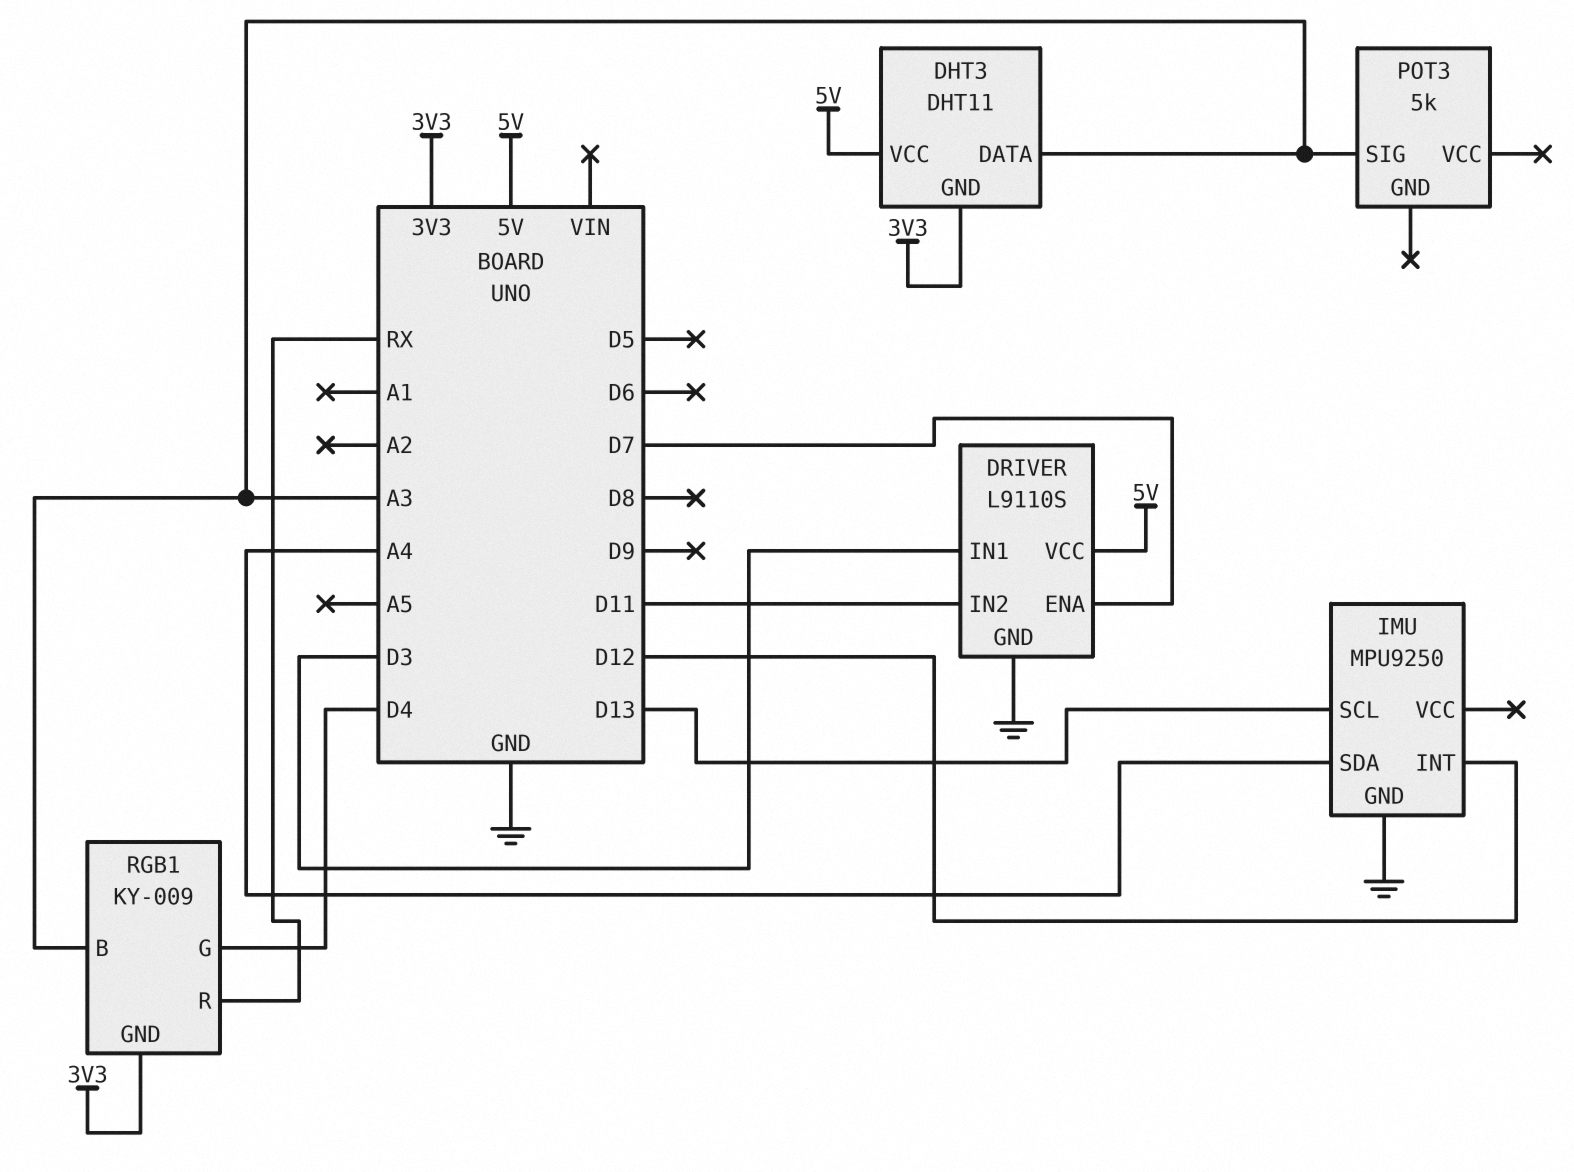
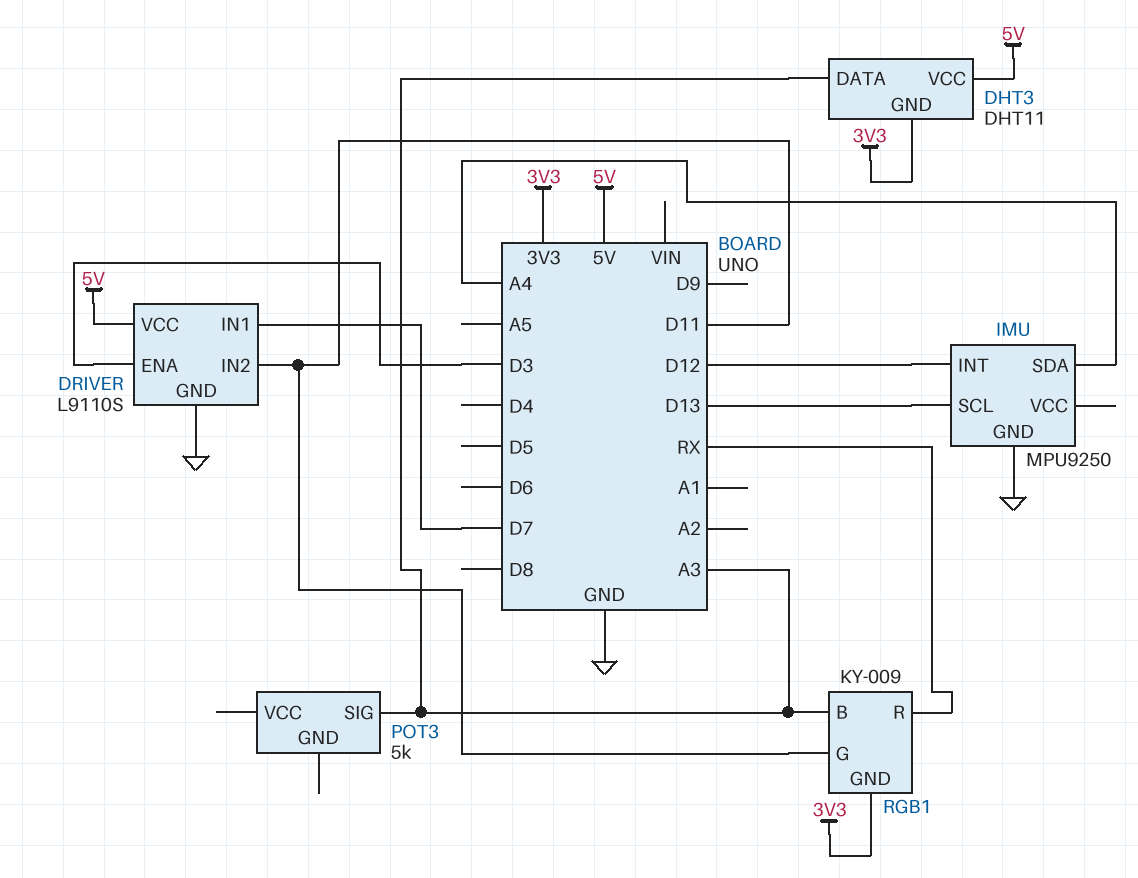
DRIVER pin ENA: D7 -> D3
DRIVER pin IN1: D3 -> D7
RGB1 pin G: D4 -> D11

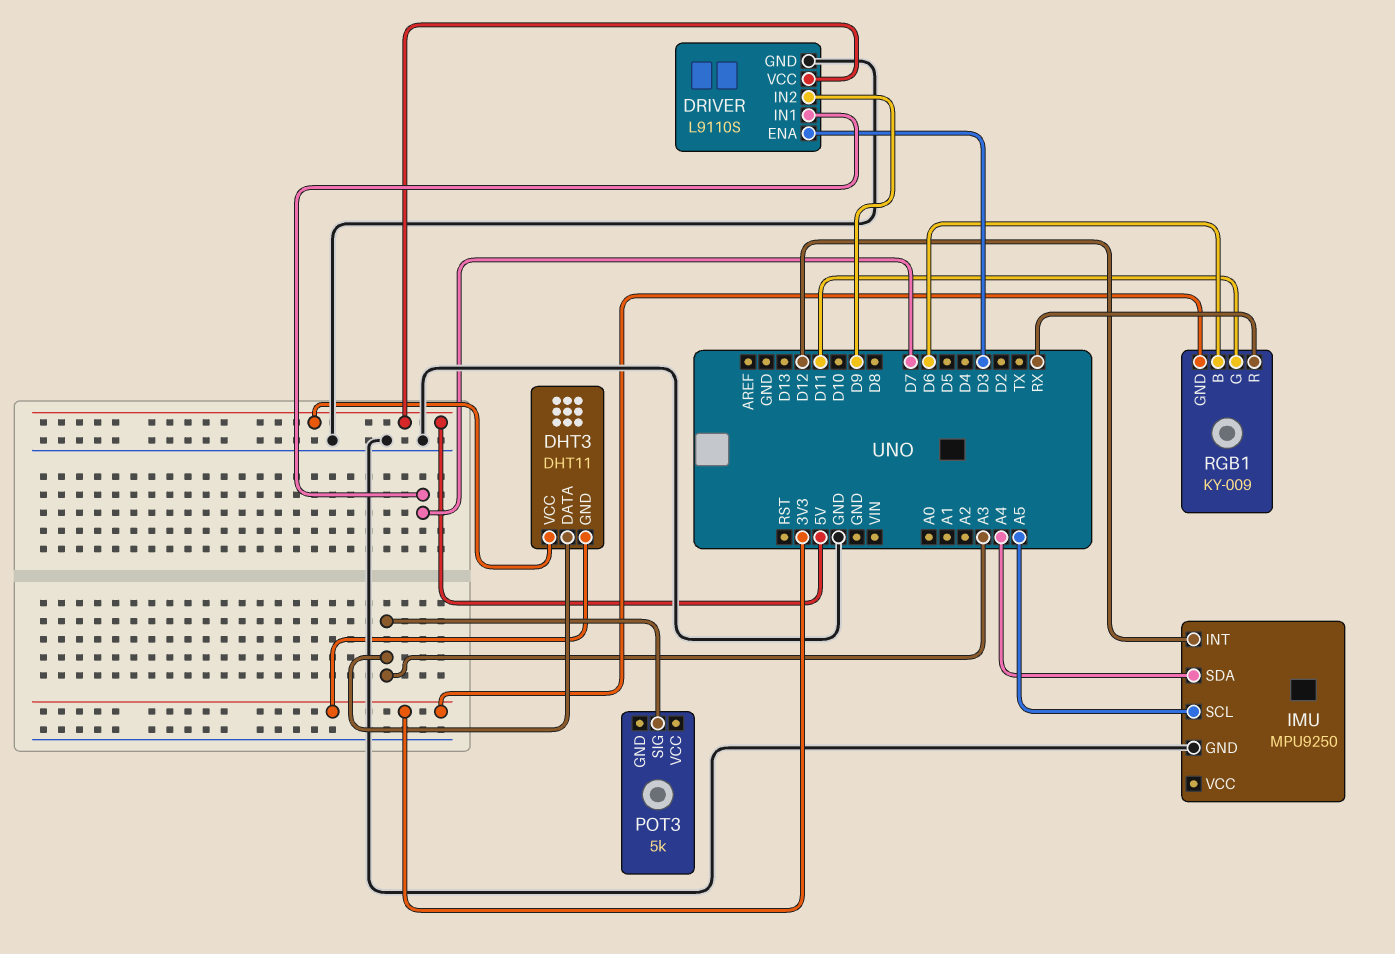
DRIVER pin IN2: D11 -> D9
IMU pin SCL: D13 -> A5
RGB1 pin B: A3 -> D6

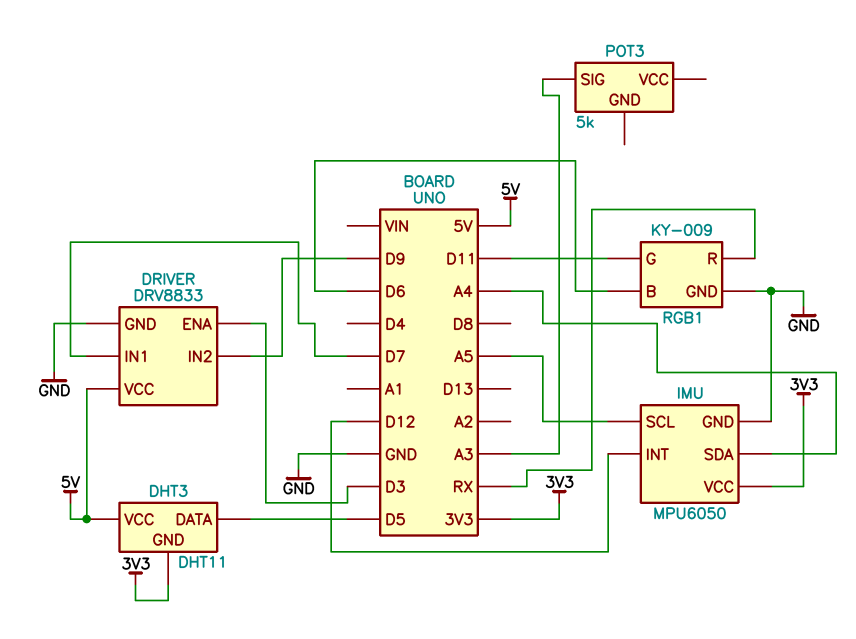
DHT3 pin DATA: A3 -> D5
DRIVER: L9110S -> DRV8833
IMU: MPU9250 -> MPU6050
IMU pin VCC: none -> 3V3
RGB1 pin GND: 3V3 -> GND

